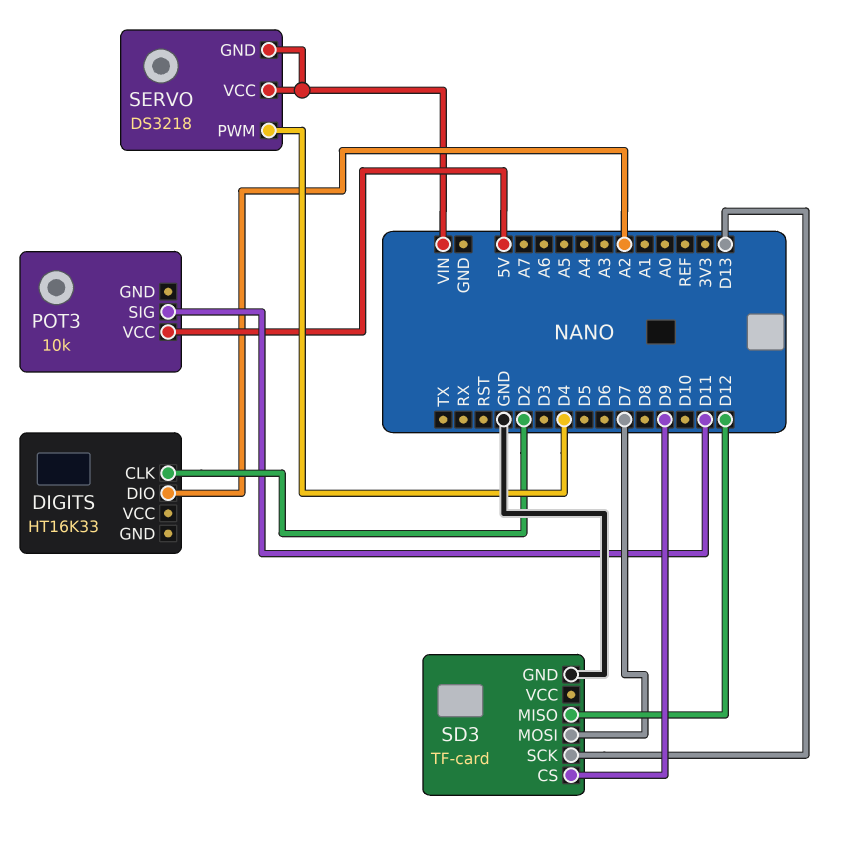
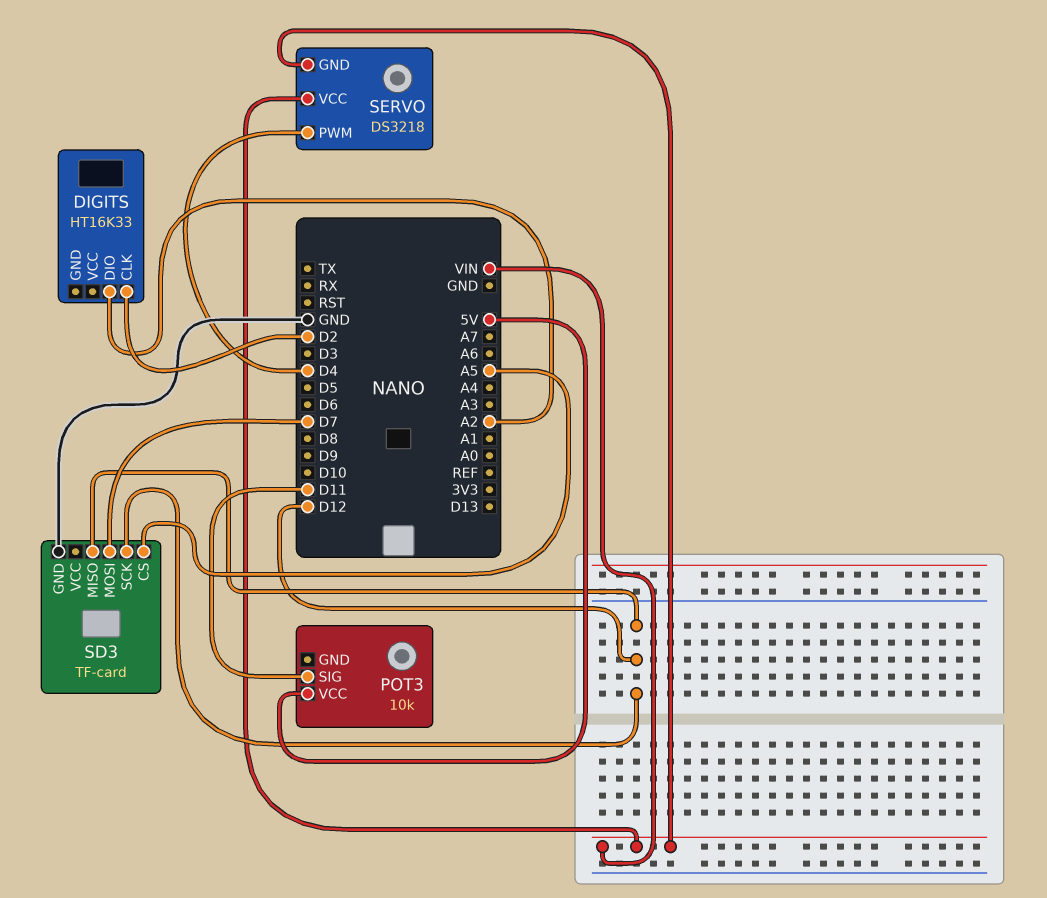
SD3 pin CS: D9 -> A5
SD3 pin SCK: D13 -> D12

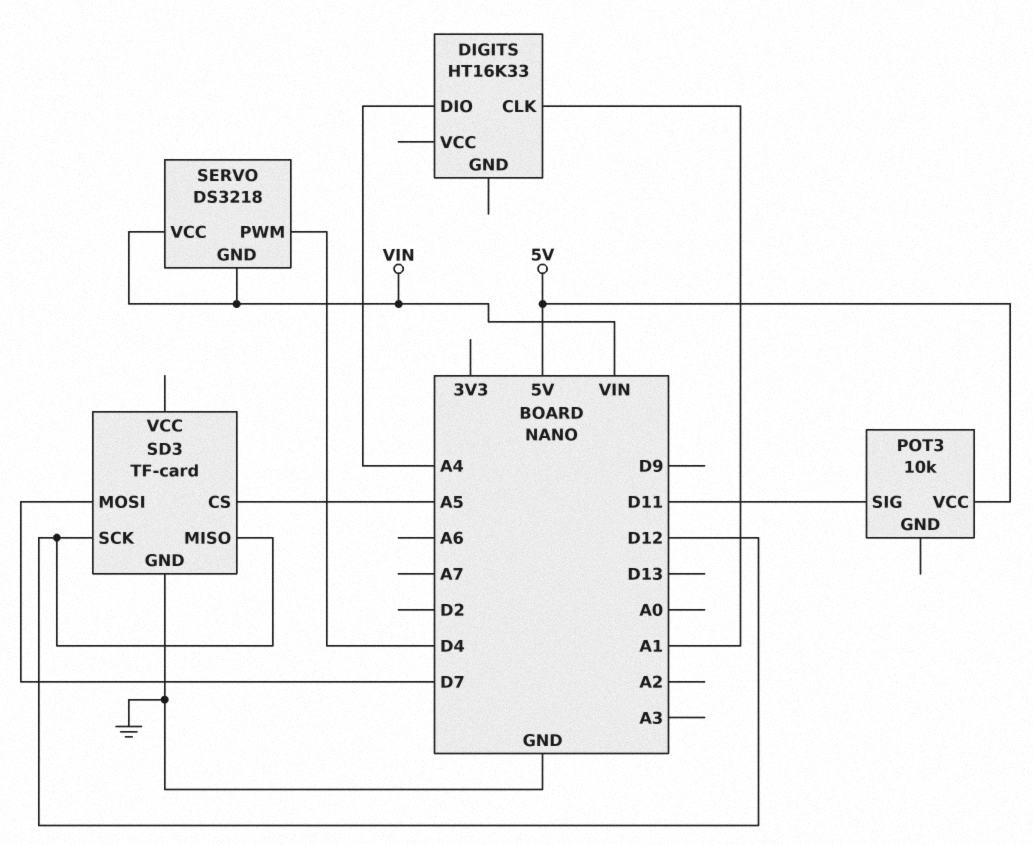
DIGITS pin CLK: D2 -> A1
DIGITS pin DIO: A2 -> A4

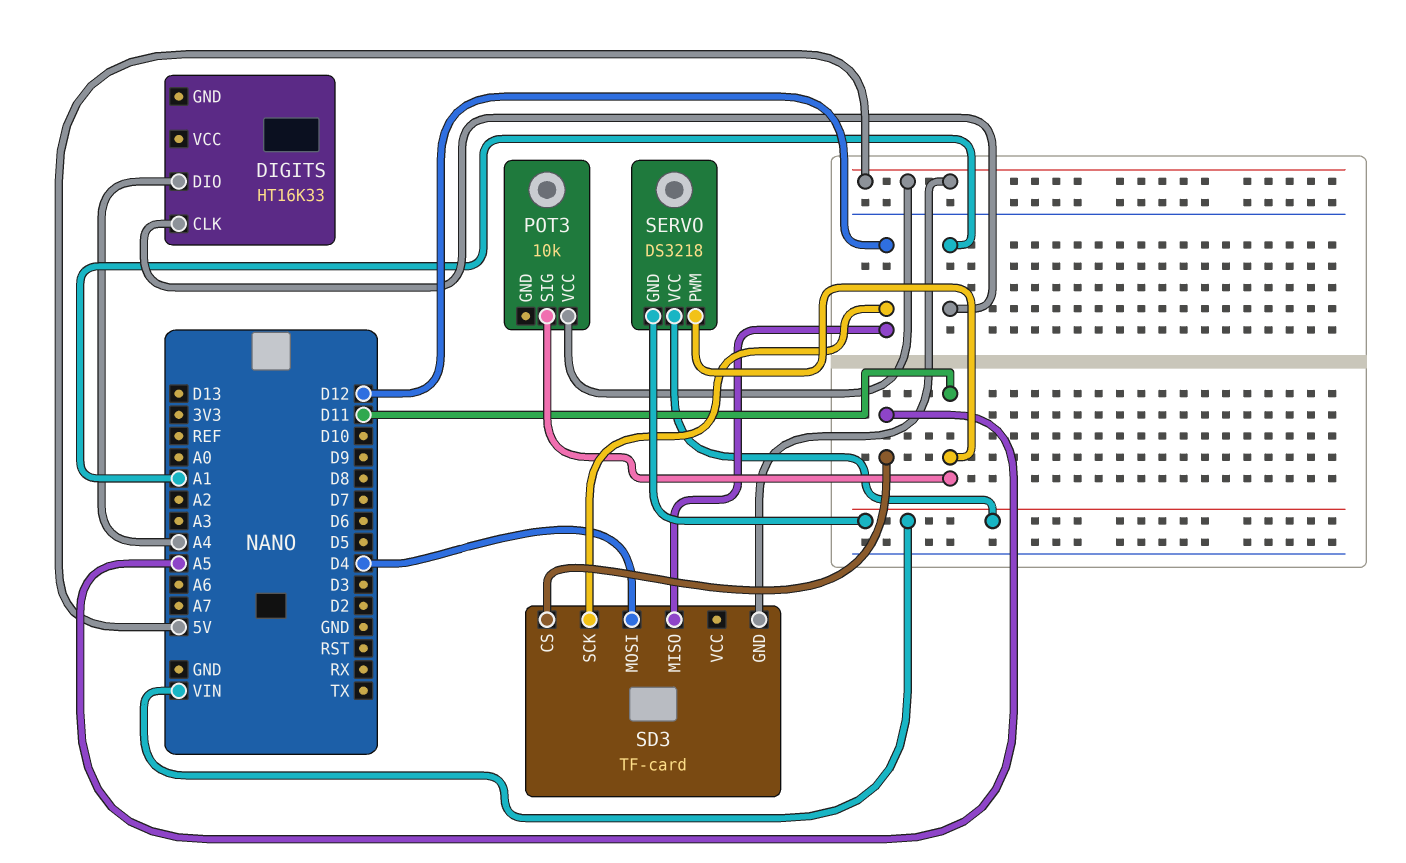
SD3 pin GND: GND -> 5V
SD3 pin MOSI: D7 -> D4
SERVO pin PWM: D4 -> D11

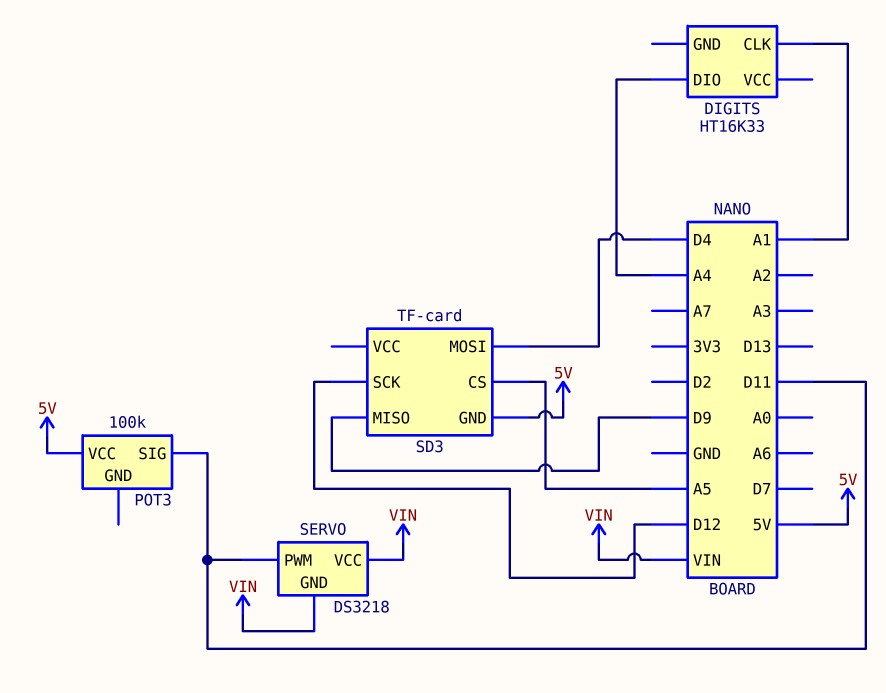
POT3: 10k -> 100k
SD3 pin MISO: D12 -> D9

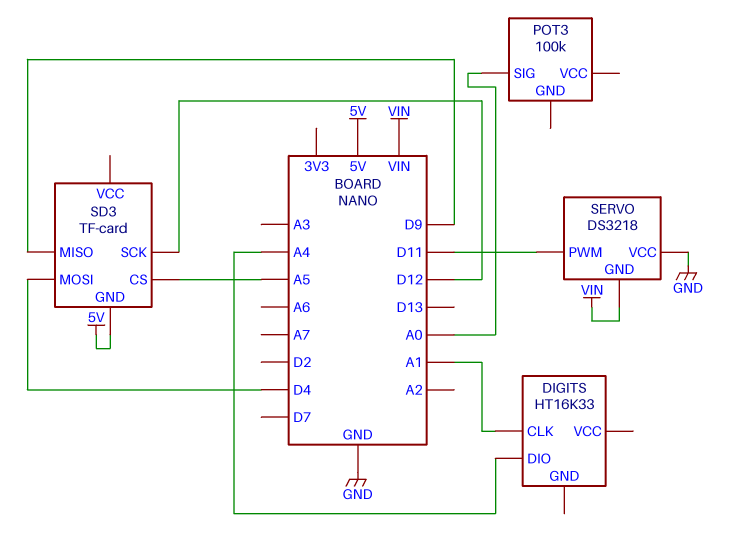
POT3 pin SIG: D11 -> A0
POT3 pin VCC: 5V -> none
SERVO pin VCC: VIN -> GND

